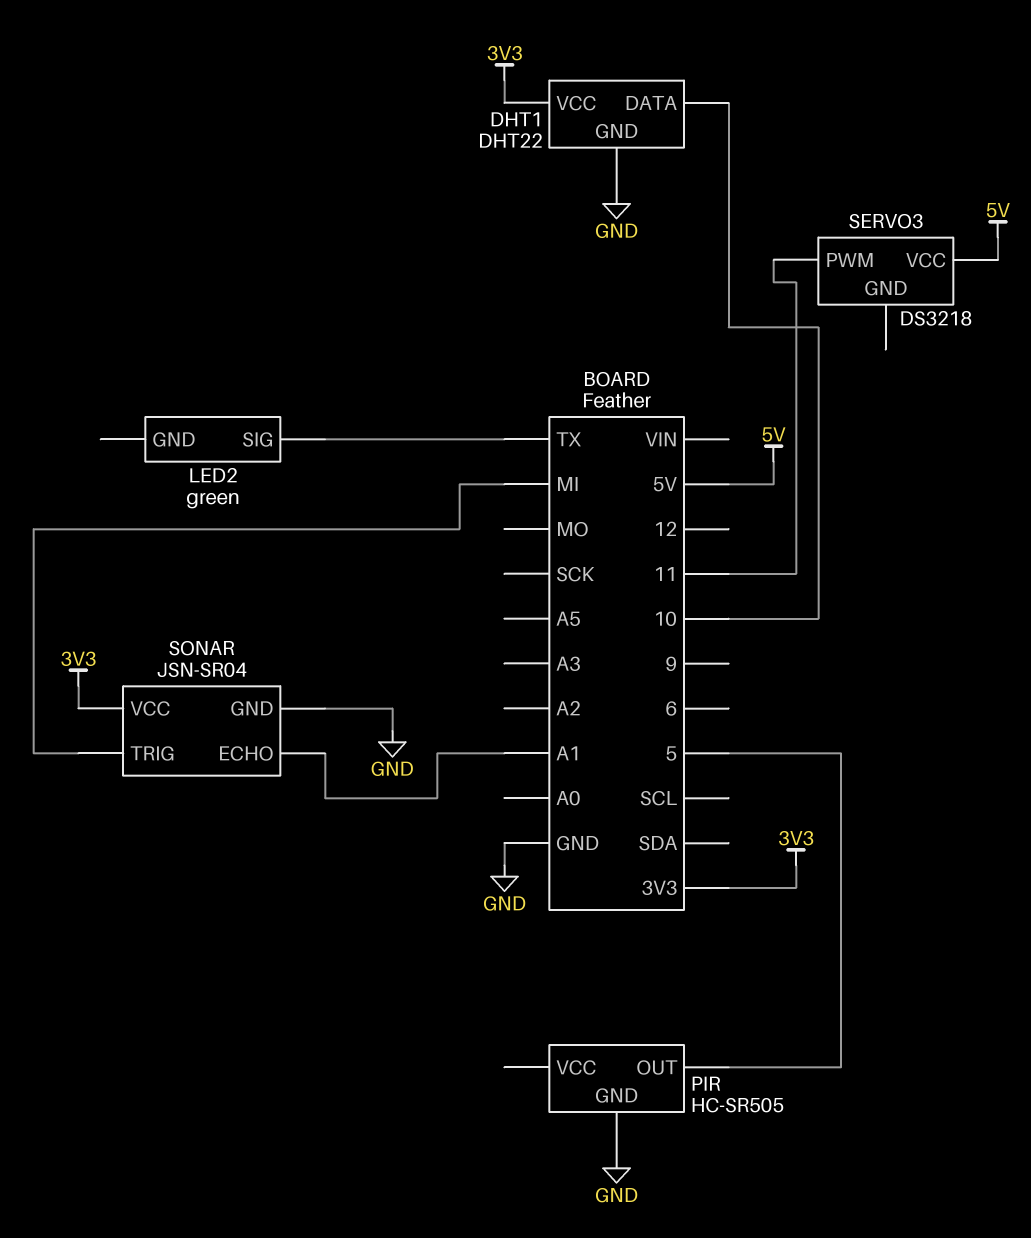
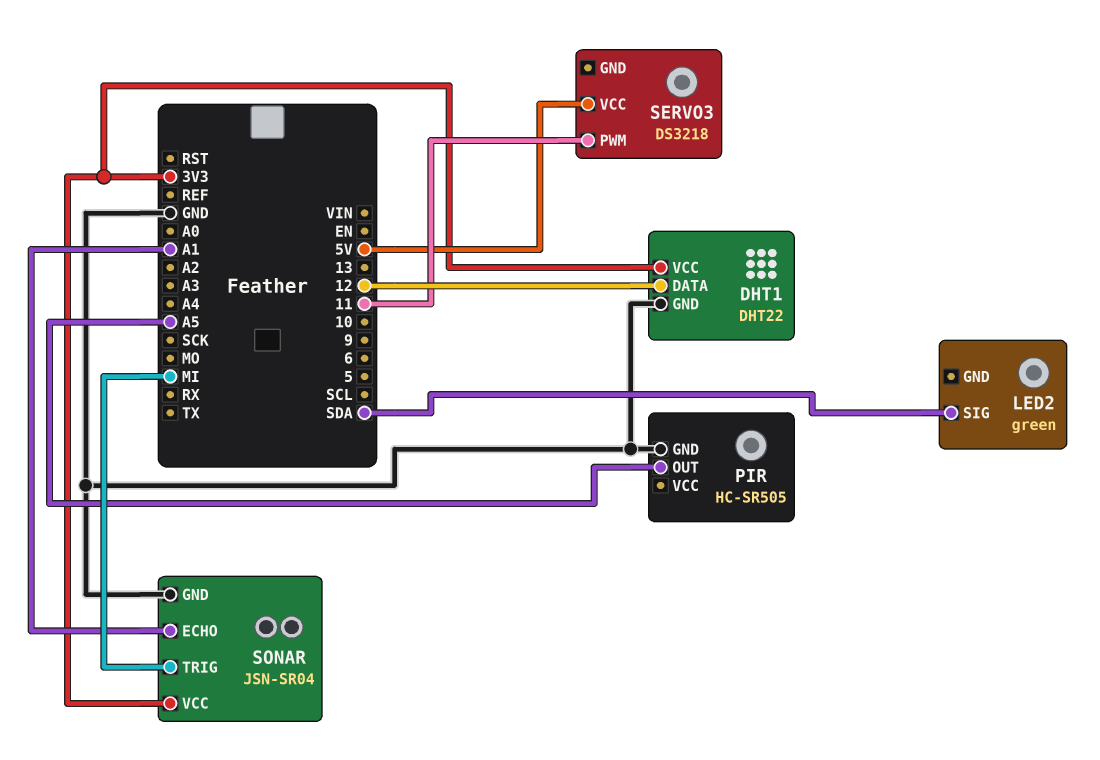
DHT1 pin DATA: 10 -> 12
LED2 pin SIG: TX -> SDA
PIR pin OUT: 5 -> A5

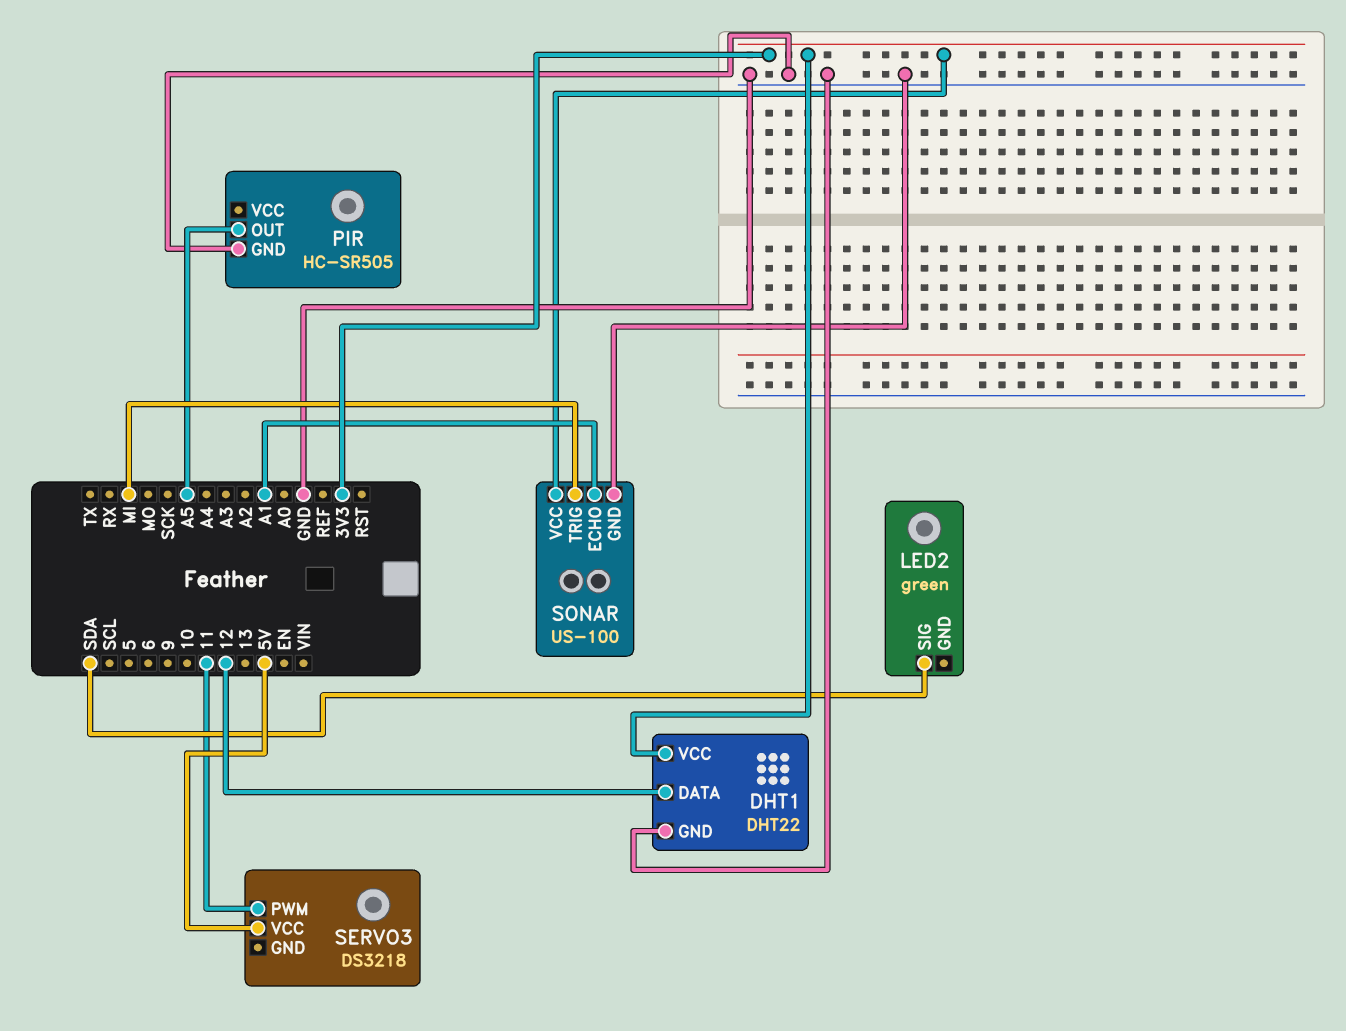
SONAR: JSN-SR04 -> US-100

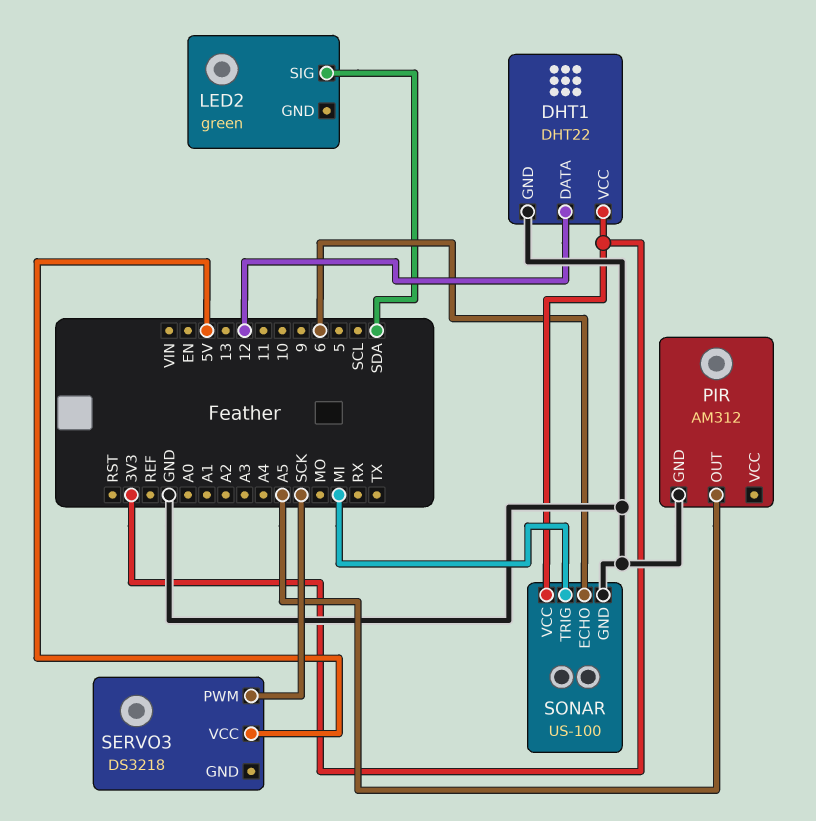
PIR: HC-SR505 -> AM312
SERVO3 pin PWM: 11 -> SCK
SONAR pin ECHO: A1 -> 6

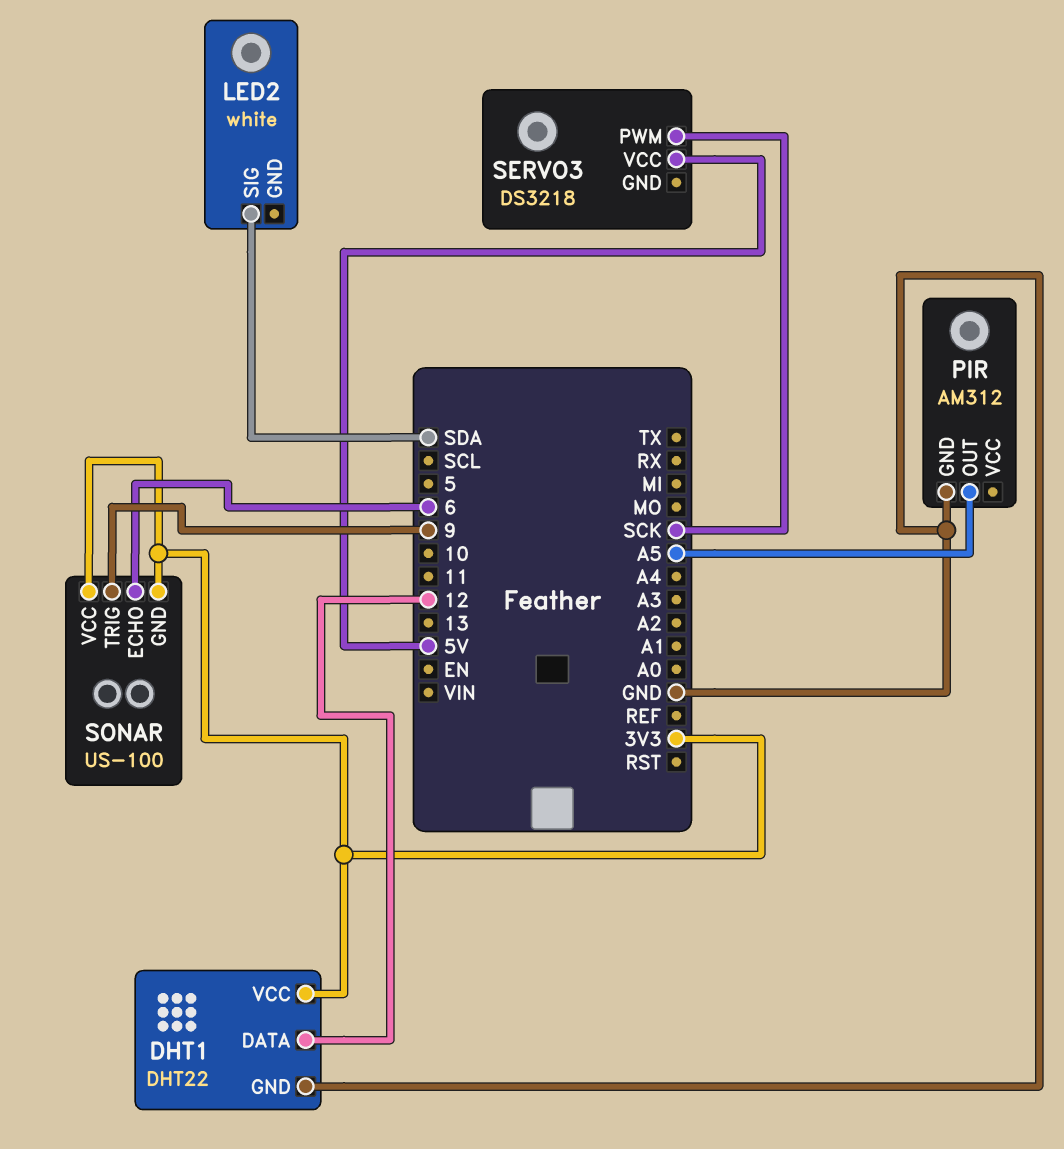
LED2: green -> white
SONAR pin GND: GND -> 3V3
SONAR pin TRIG: MI -> 9

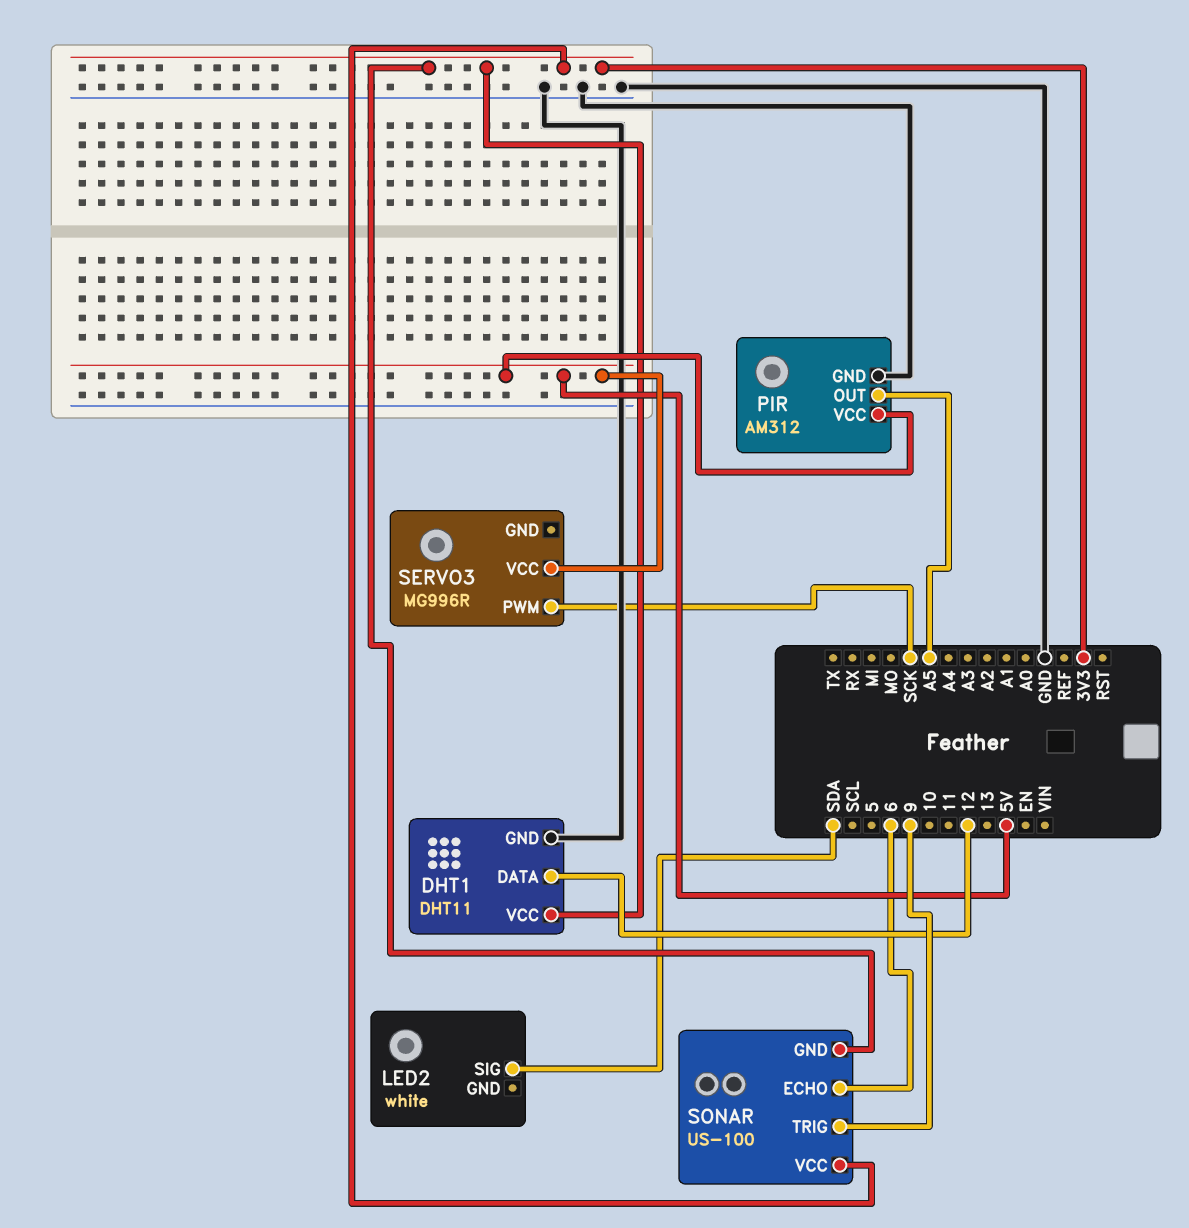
DHT1: DHT22 -> DHT11
PIR pin VCC: none -> 5V
SERVO3: DS3218 -> MG996R

